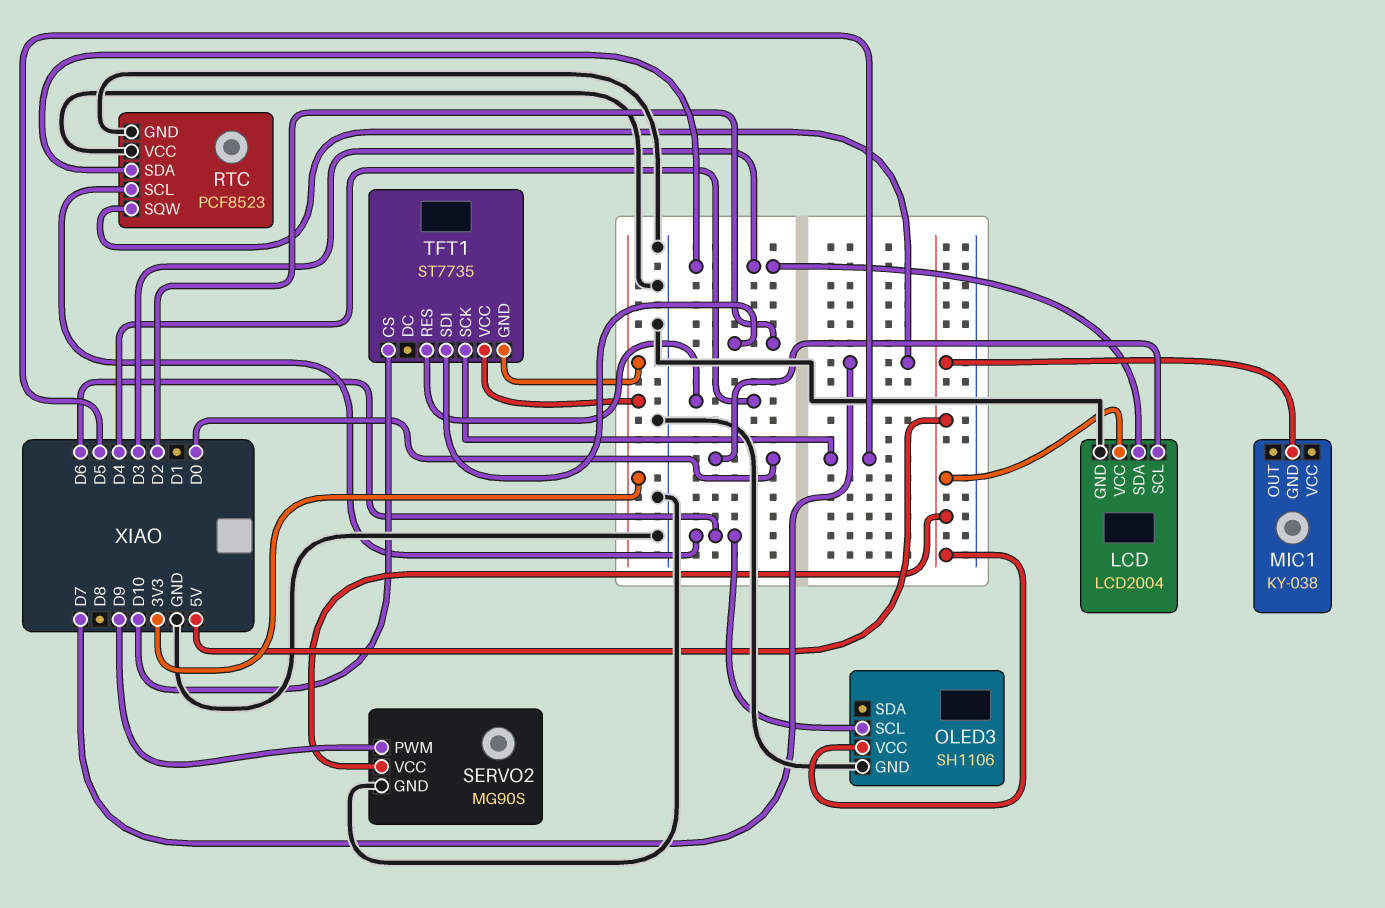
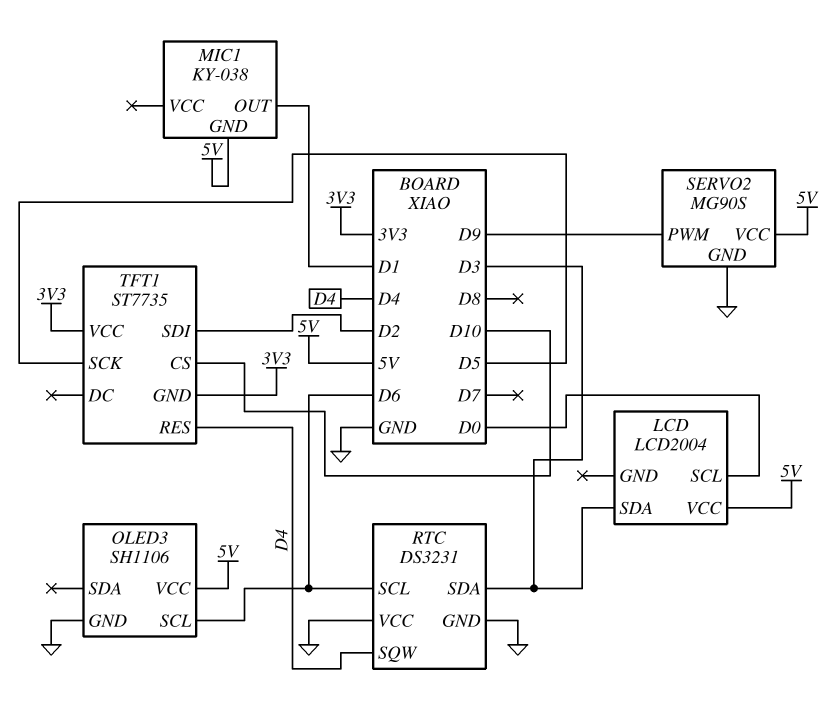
LCD pin GND: GND -> none
MIC1 pin OUT: none -> D1
RTC: PCF8523 -> DS3231
RTC pin SQW: D7 -> D4

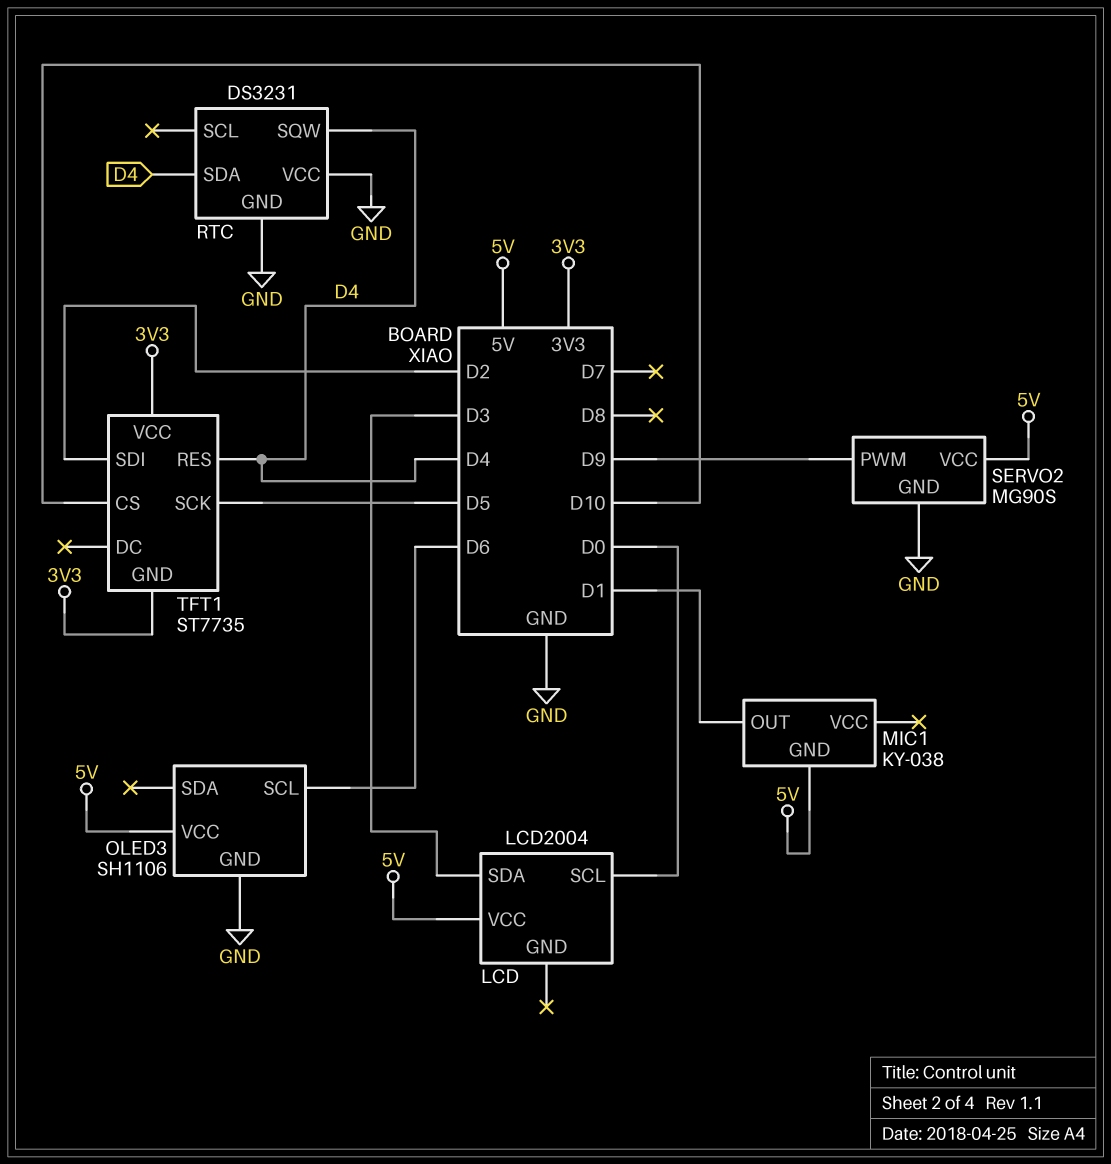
RTC pin SCL: D6 -> none
RTC pin SDA: D3 -> D4

